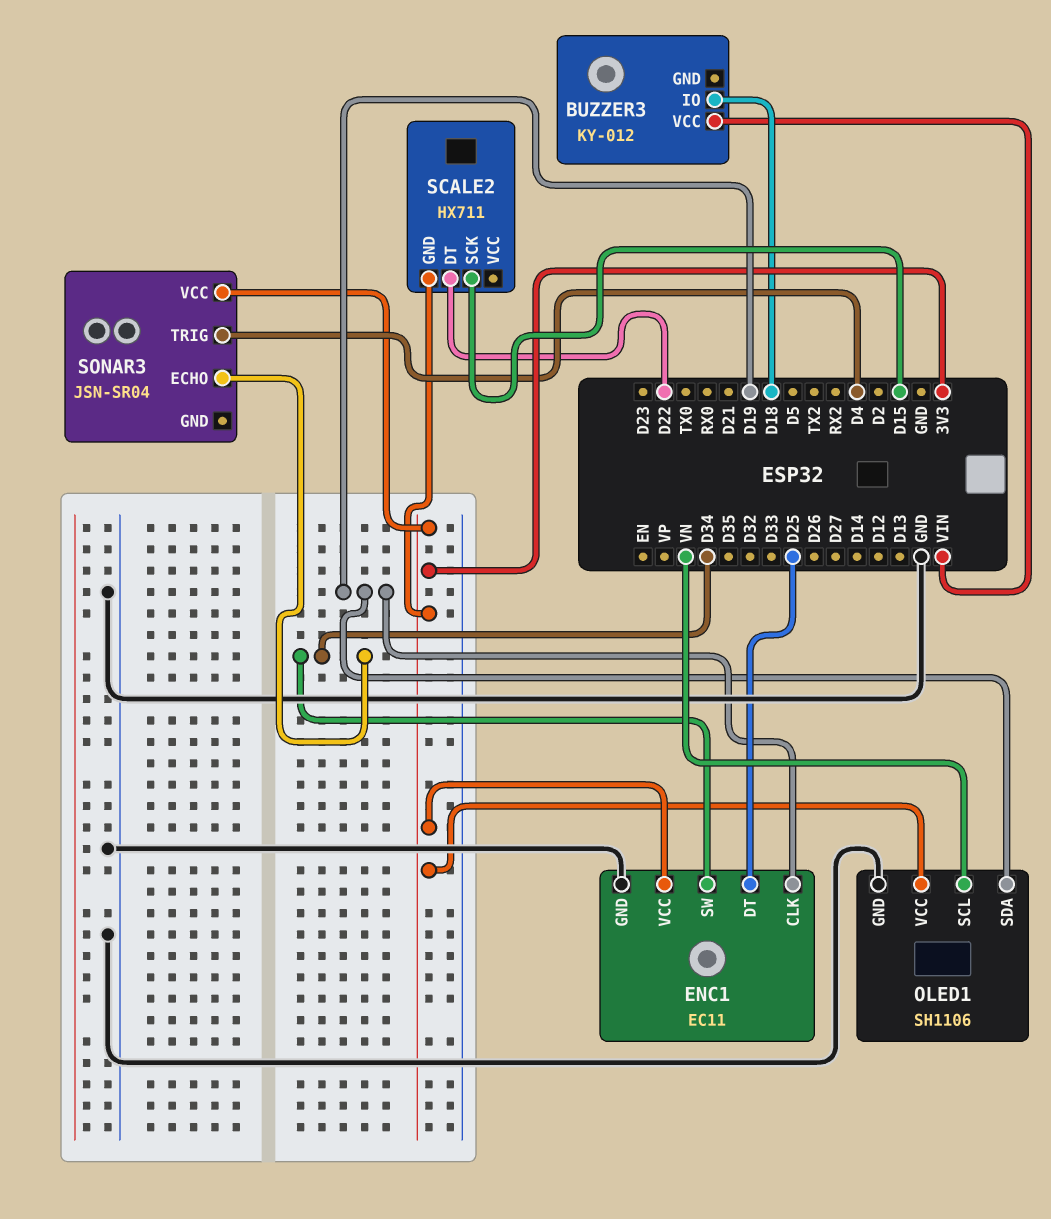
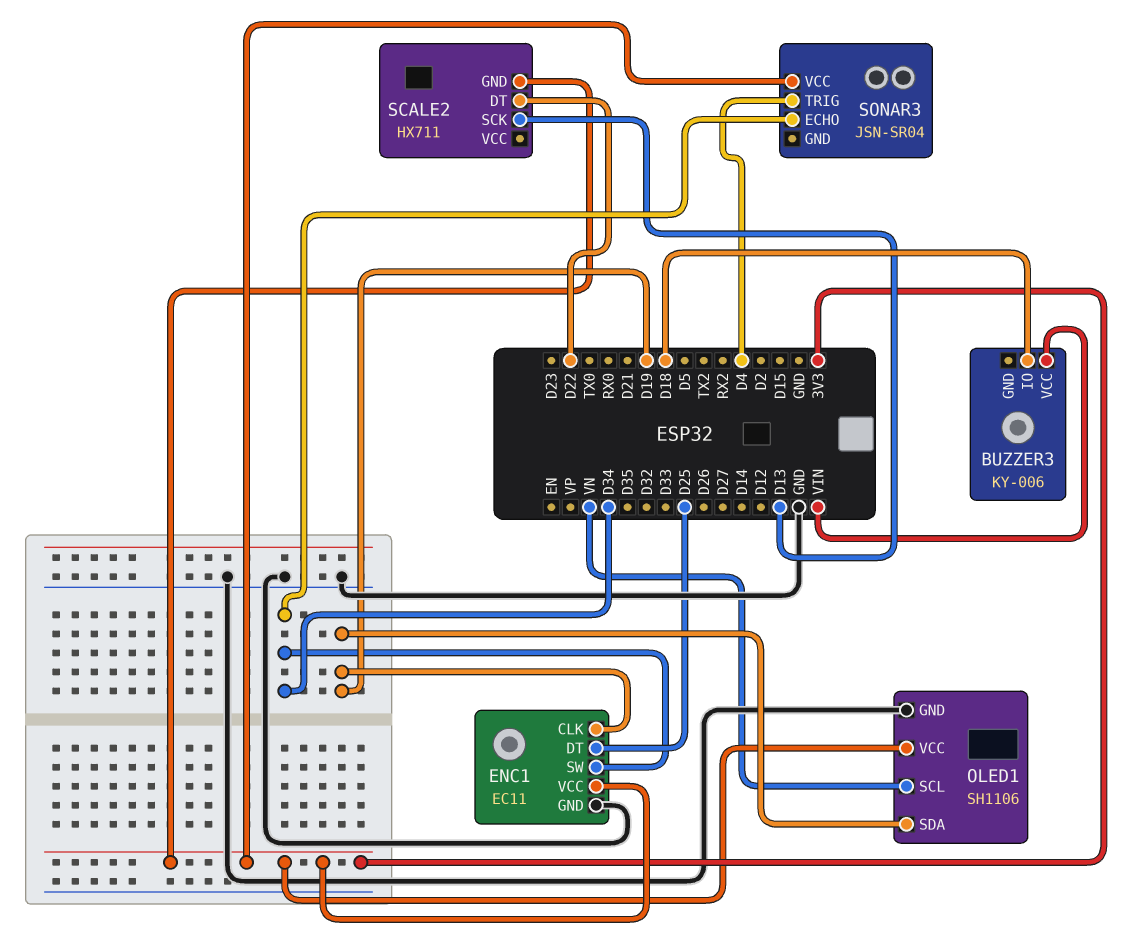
BUZZER3: KY-012 -> KY-006
SCALE2 pin SCK: D15 -> D13

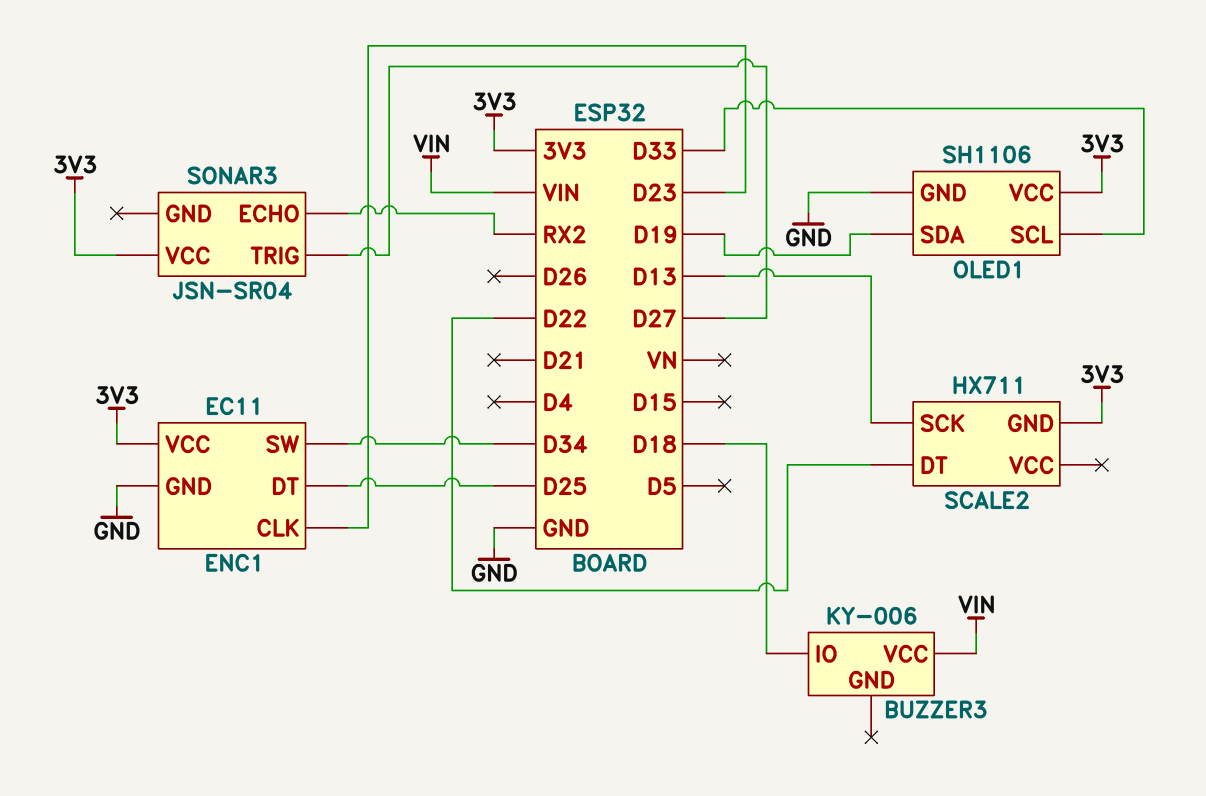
ENC1 pin CLK: D19 -> D23
OLED1 pin SCL: VN -> D33
SONAR3 pin ECHO: D34 -> RX2
SONAR3 pin TRIG: D4 -> D27

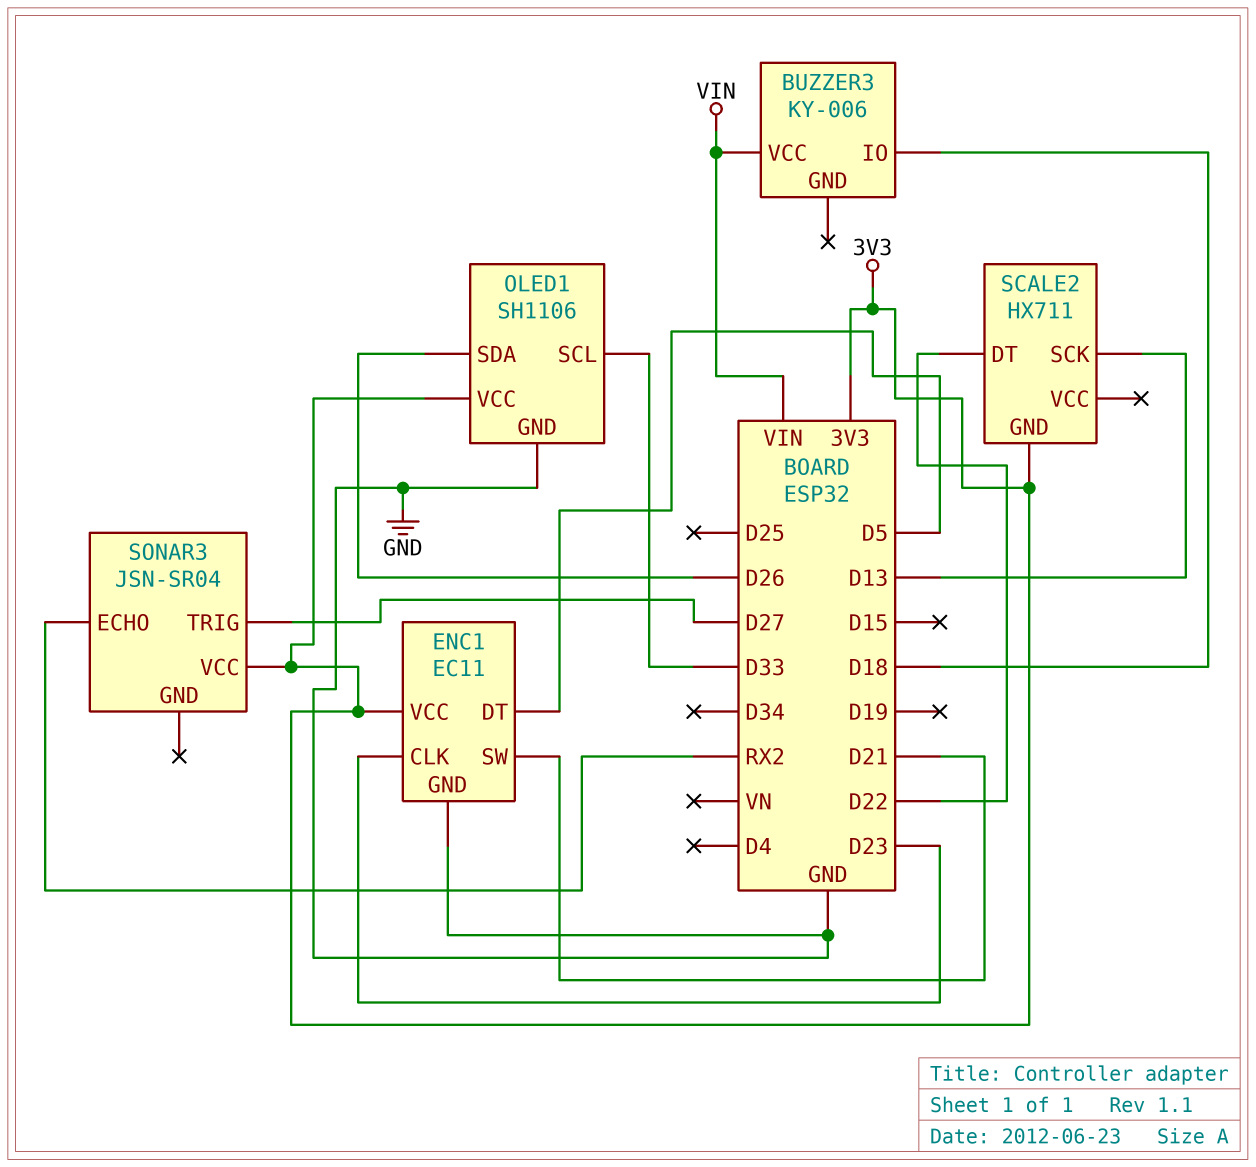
ENC1 pin DT: D25 -> D5
ENC1 pin SW: D34 -> D21
OLED1 pin SDA: D19 -> D26

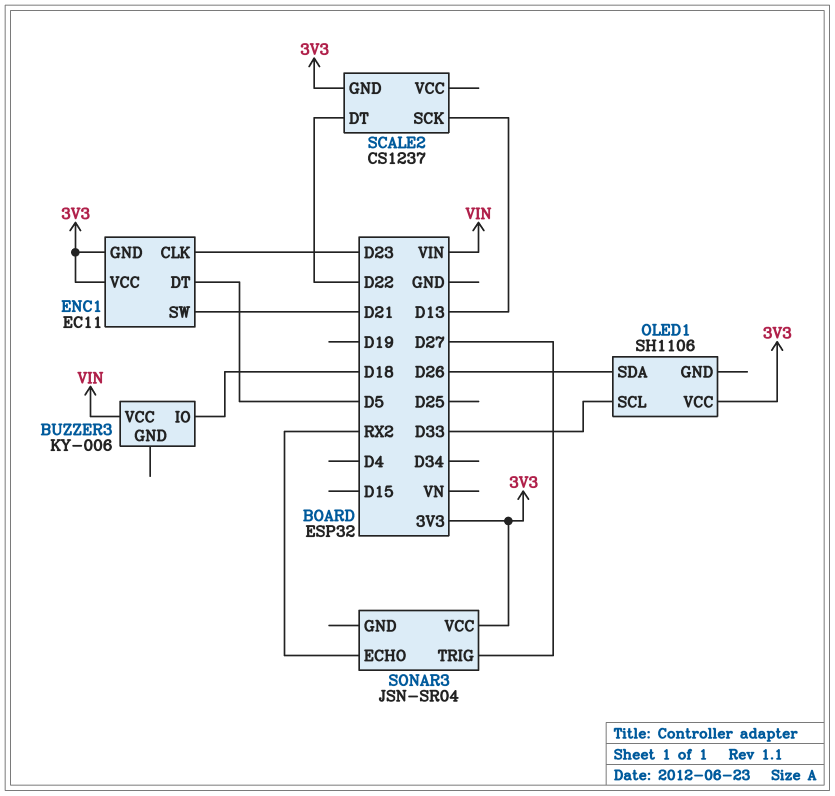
ENC1 pin GND: GND -> 3V3
OLED1 pin GND: GND -> none
SCALE2: HX711 -> CS1237

